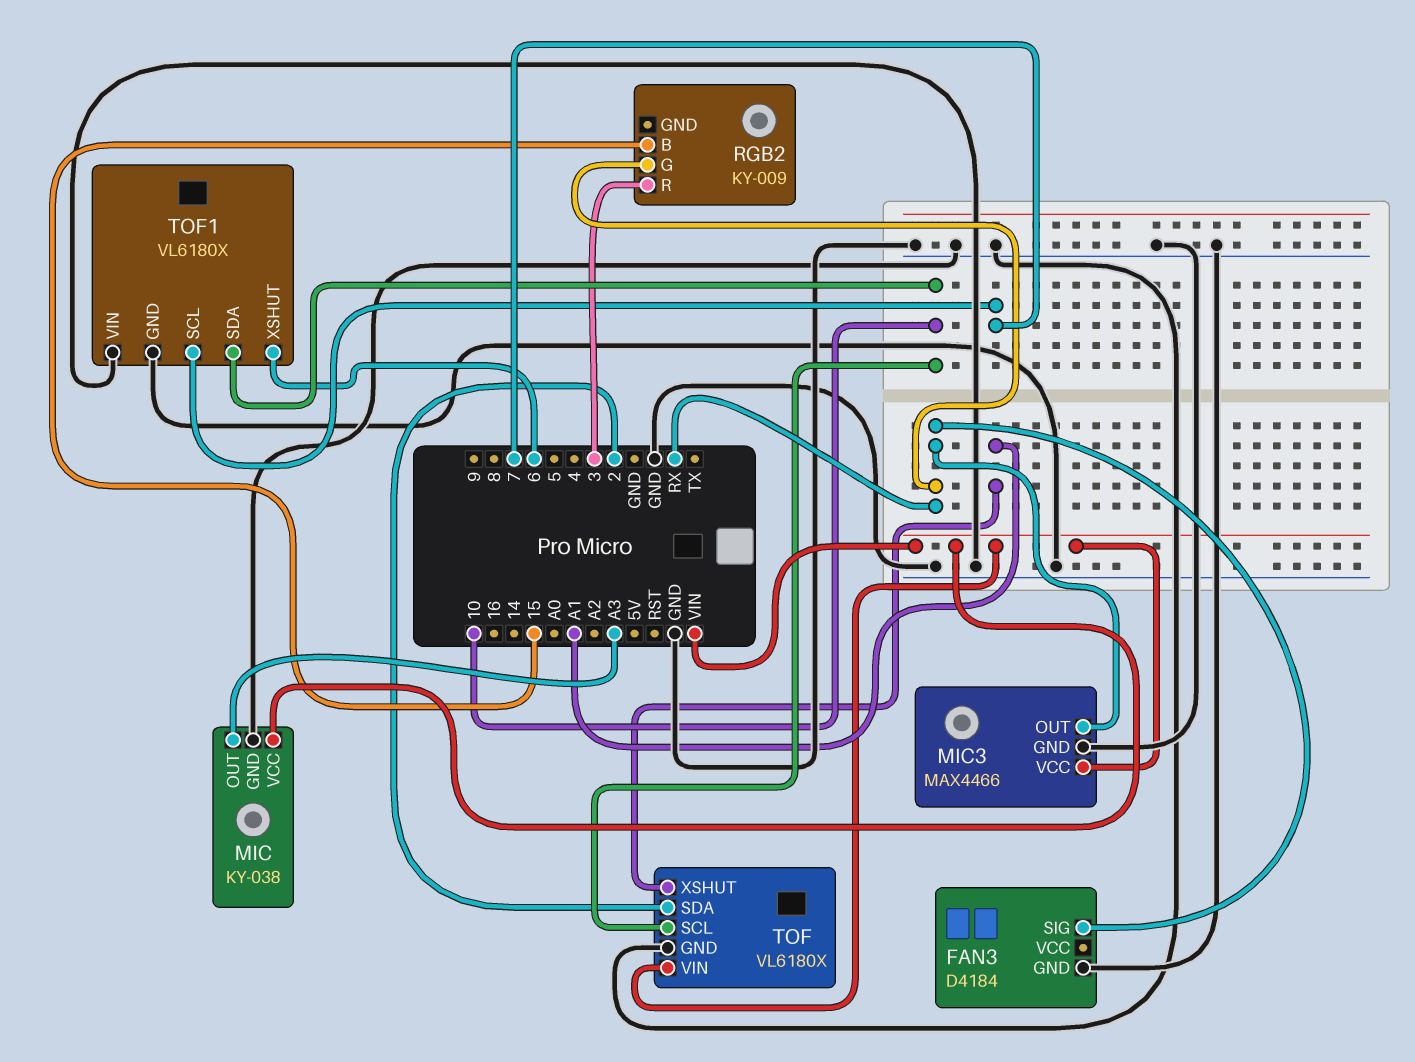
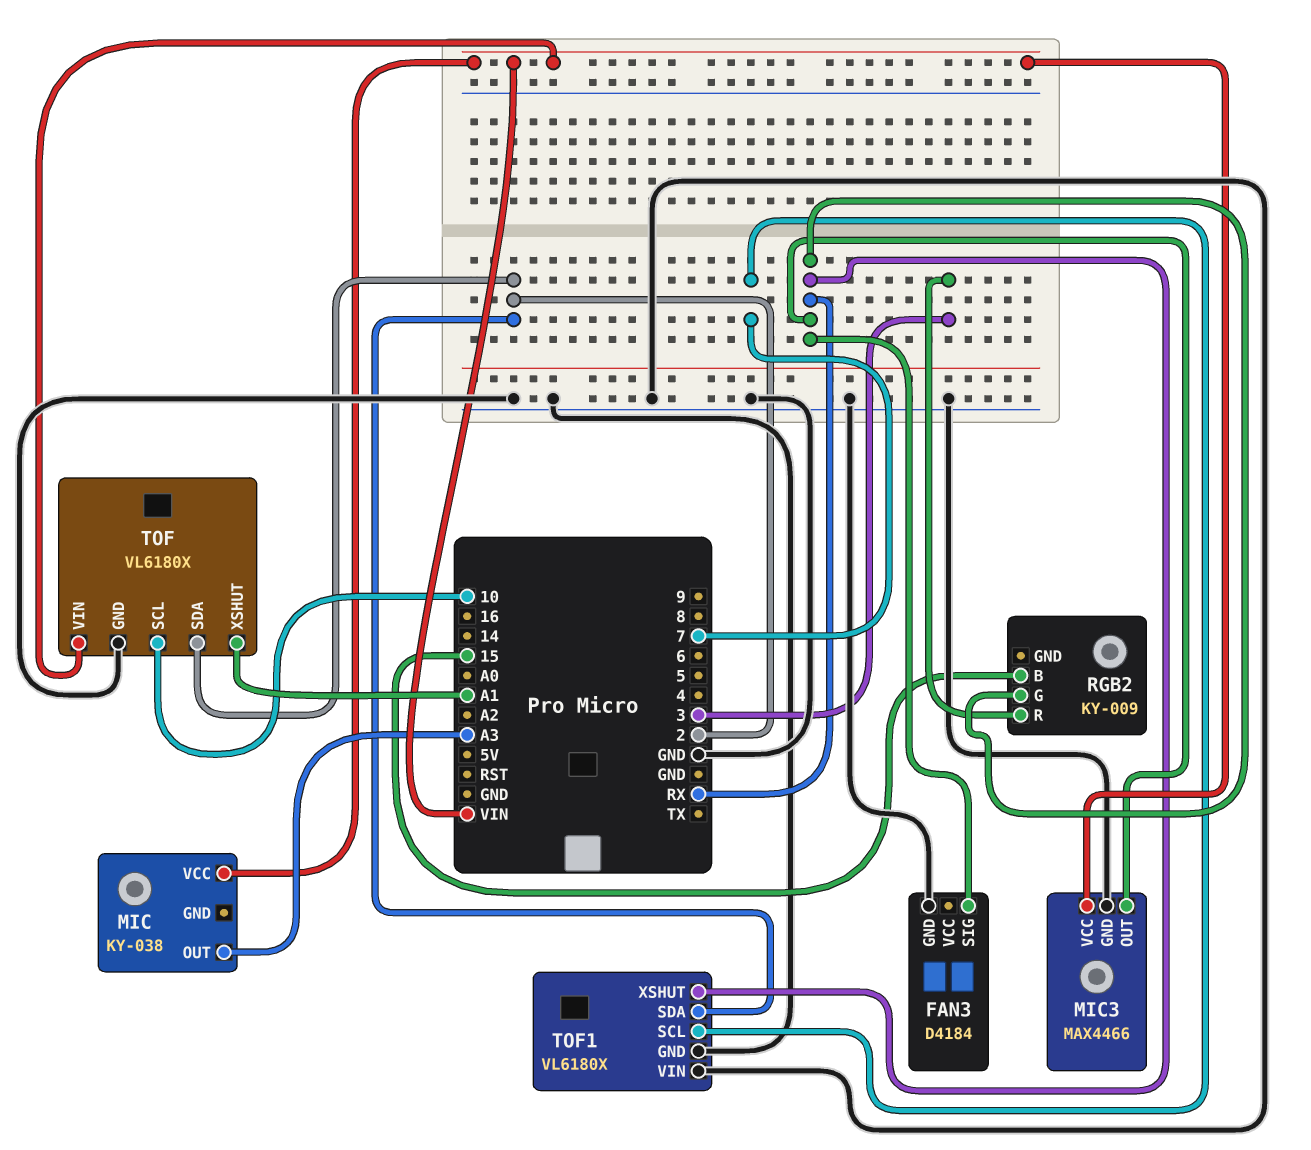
MIC pin GND: GND -> none
TOF1 pin SDA: 10 -> 2
TOF1 pin XSHUT: 6 -> RX

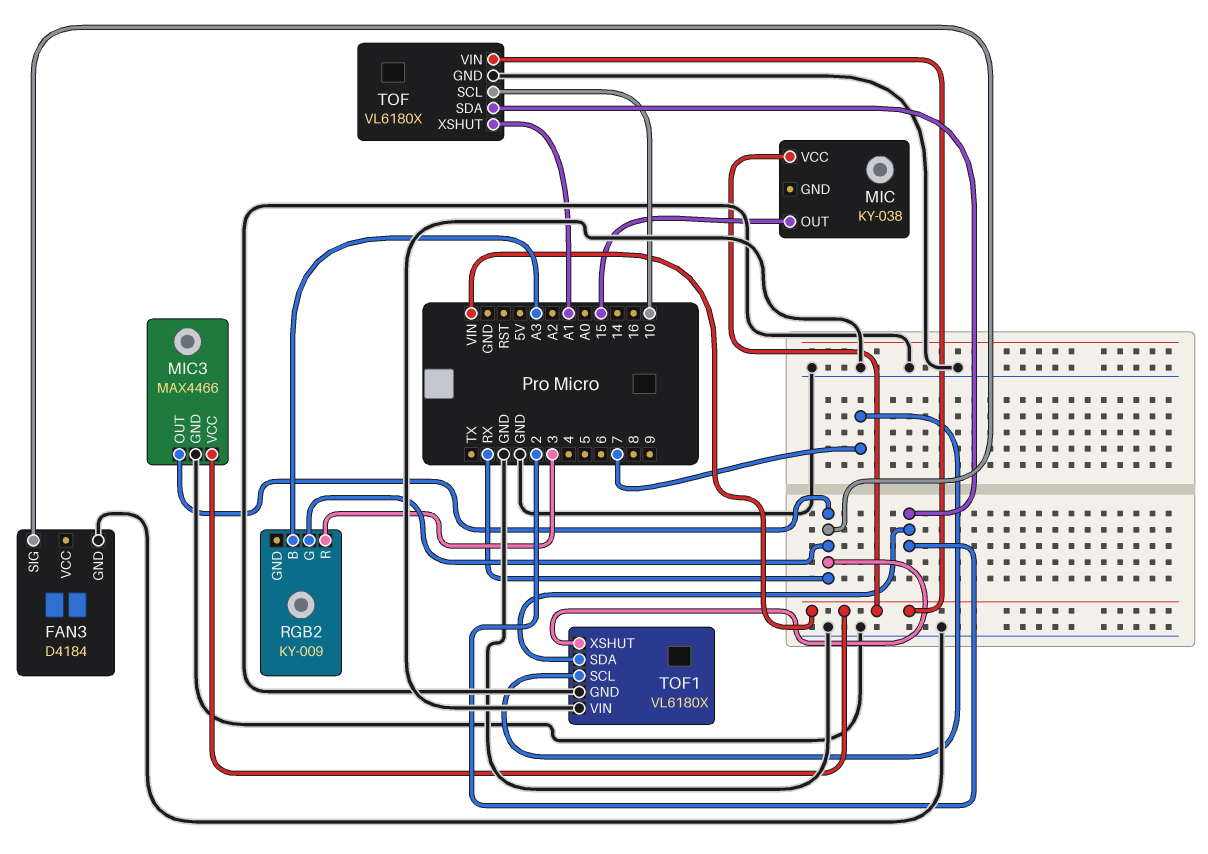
MIC pin OUT: A3 -> 15
RGB2 pin B: 15 -> A3

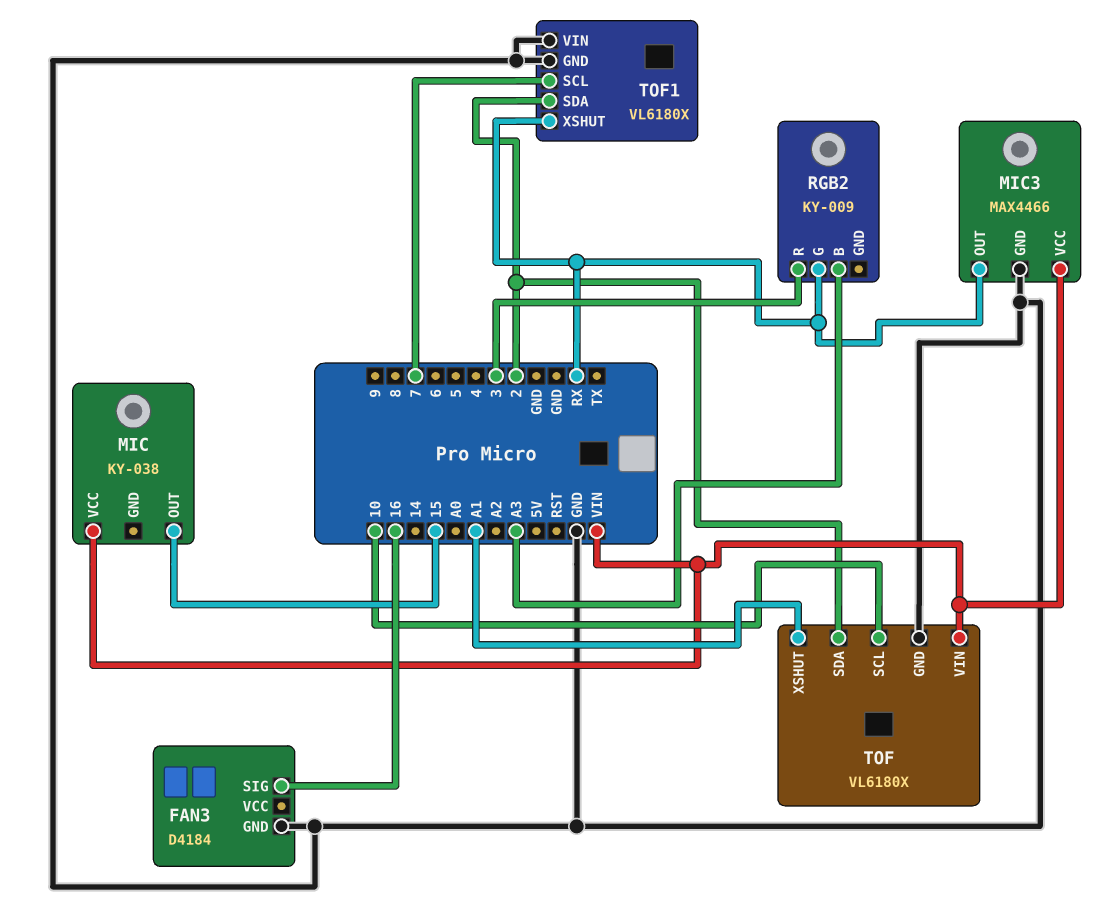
FAN3 pin SIG: RX -> 16

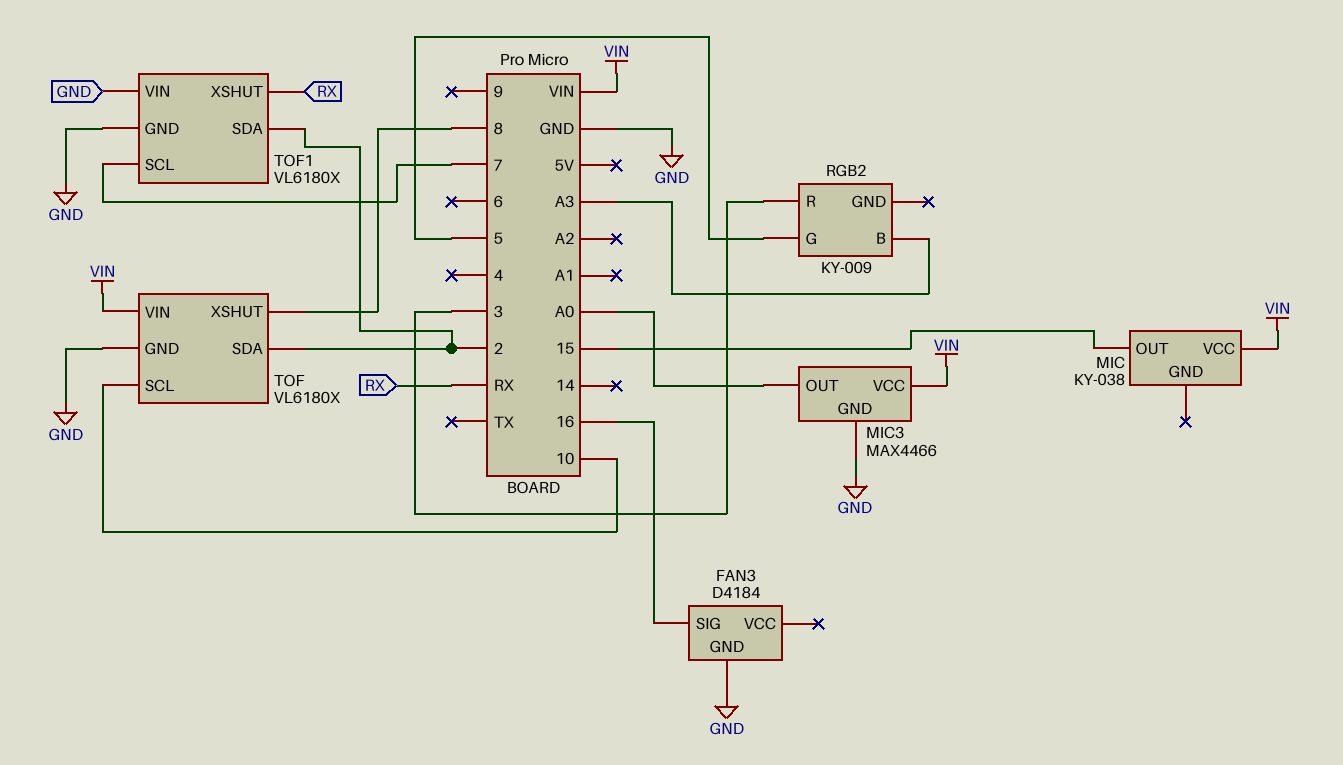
MIC3 pin OUT: RX -> A0
RGB2 pin G: RX -> 5
TOF pin XSHUT: A1 -> 8

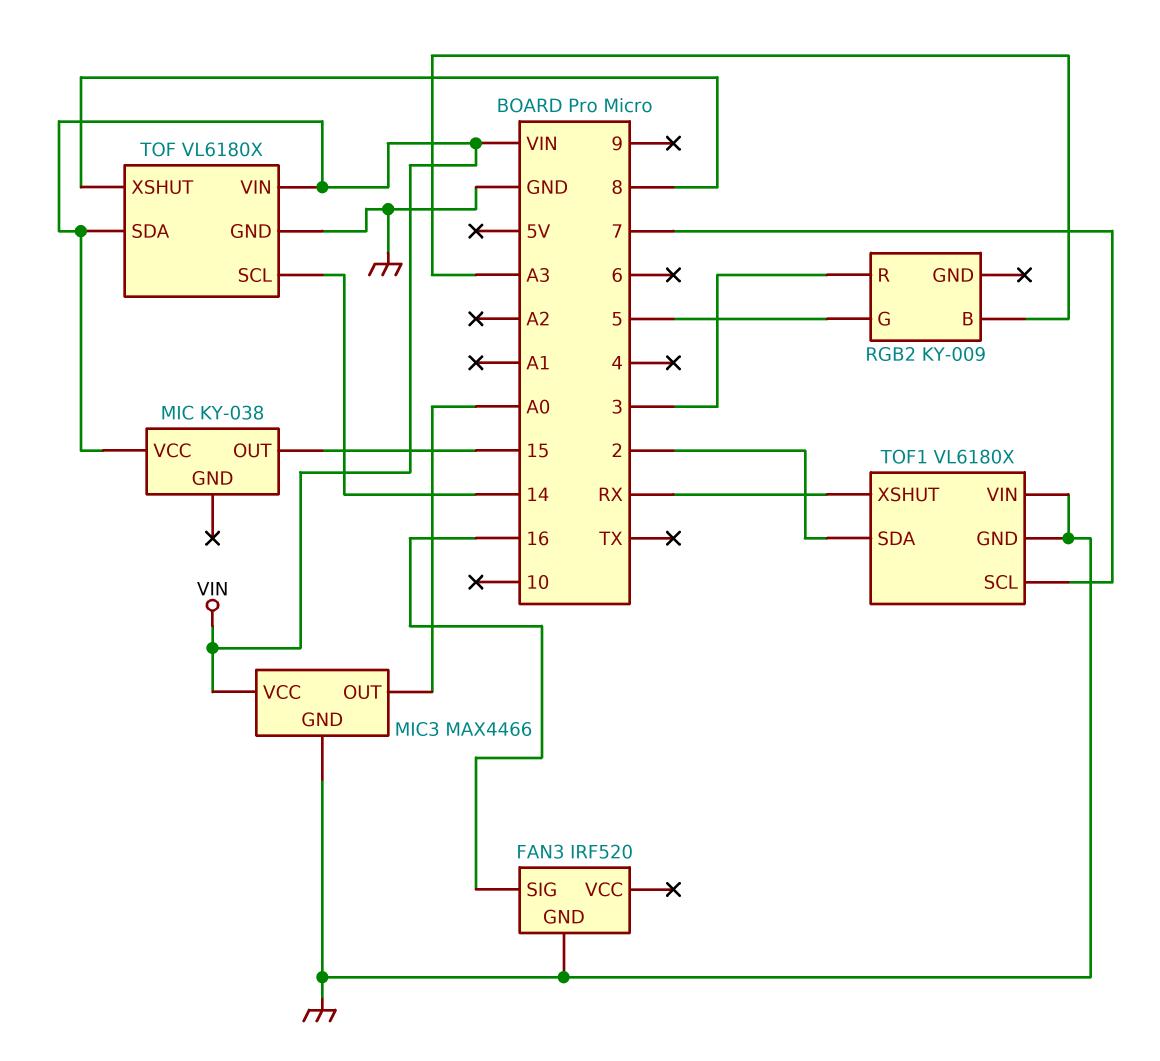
FAN3: D4184 -> IRF520
TOF pin SCL: 10 -> 14
TOF pin SDA: 2 -> VIN

